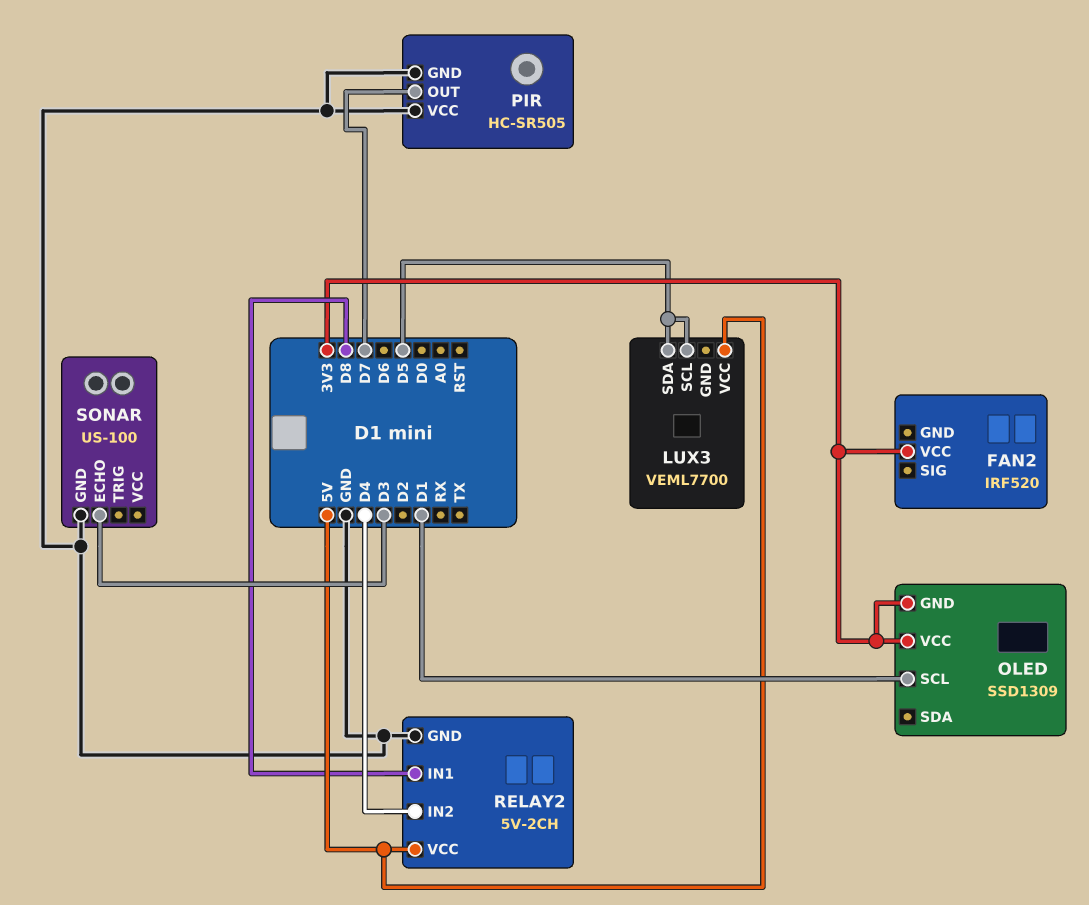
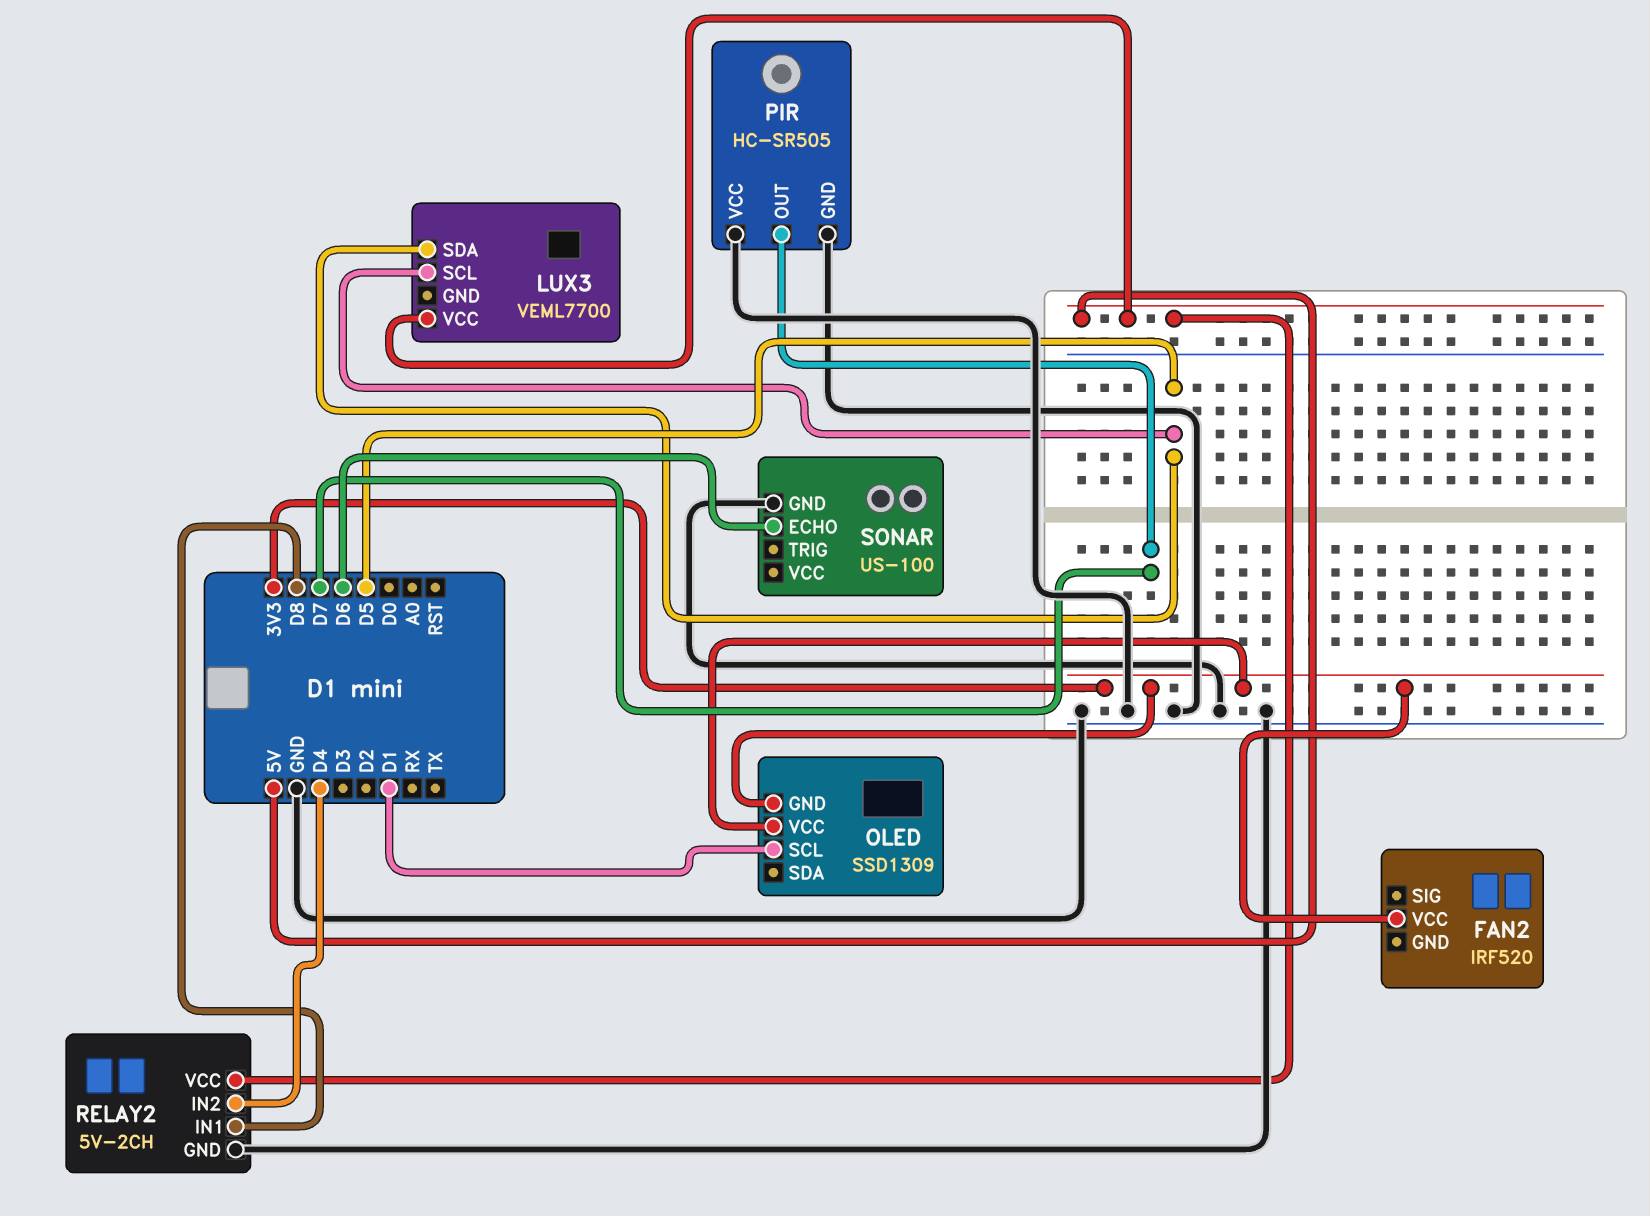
SONAR pin ECHO: D3 -> D6

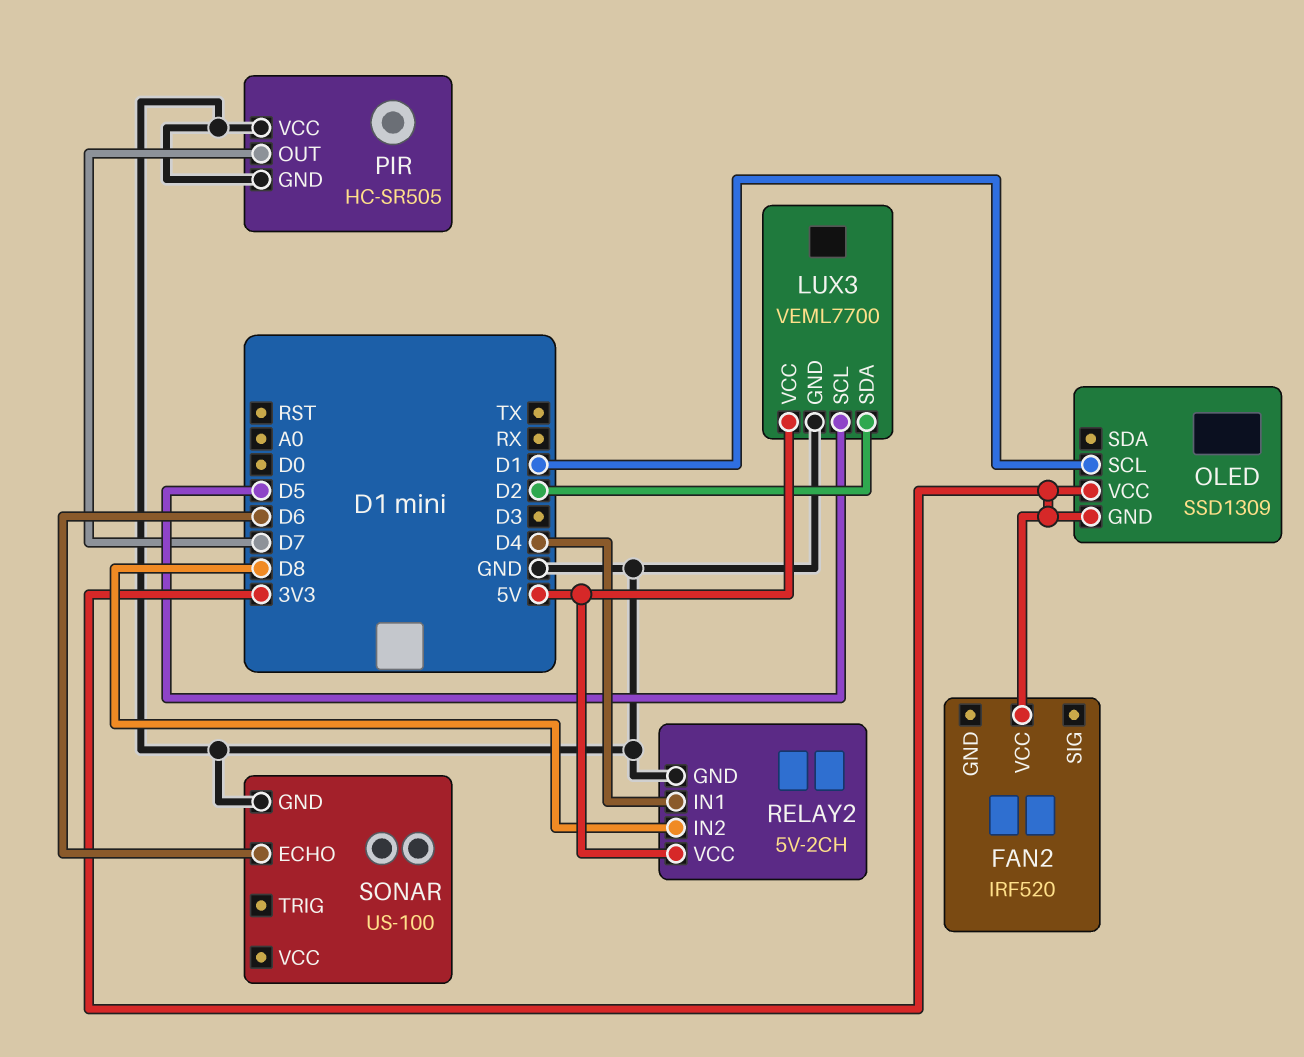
LUX3 pin GND: none -> GND
LUX3 pin SDA: D5 -> D2
RELAY2 pin IN1: D8 -> D4
RELAY2 pin IN2: D4 -> D8

